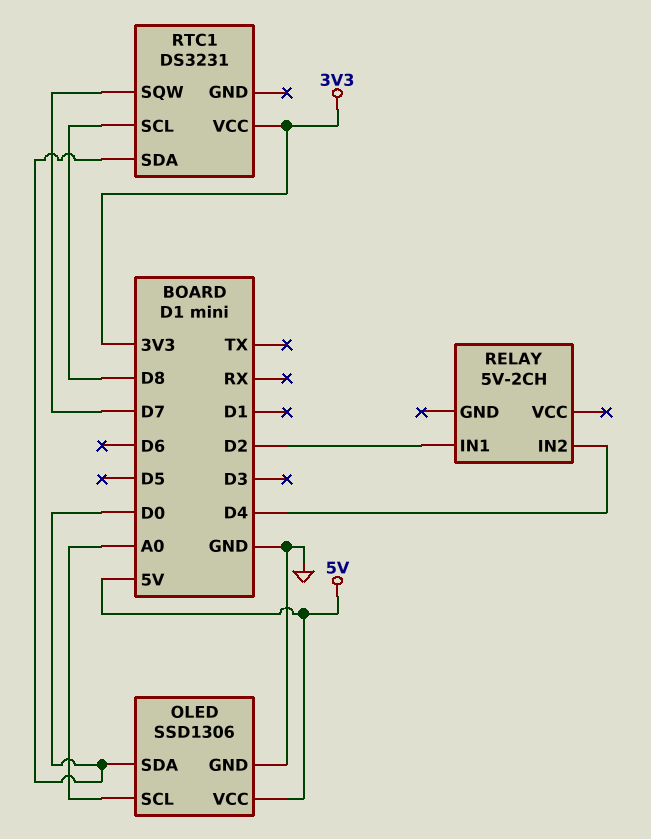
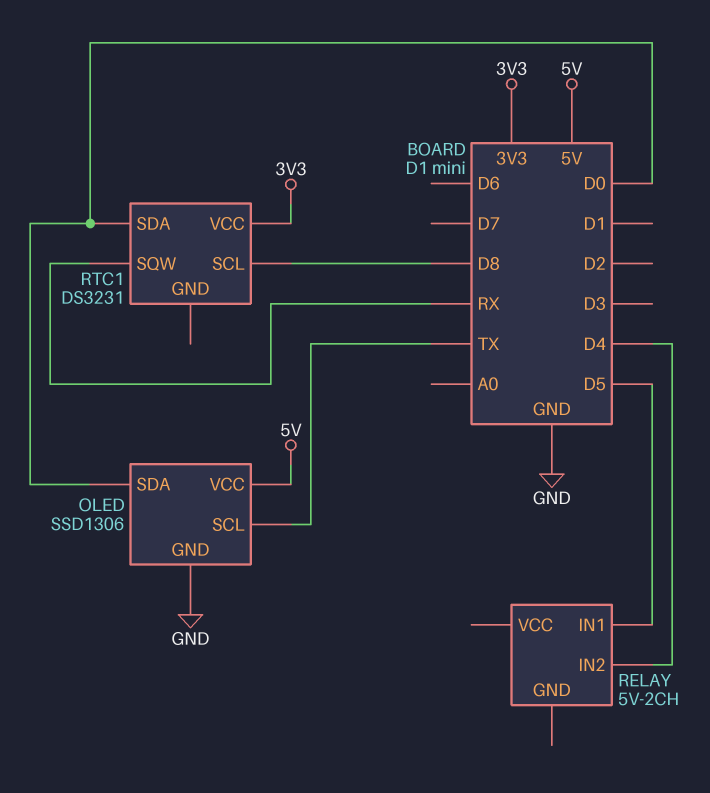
OLED pin SCL: A0 -> TX
RELAY pin IN1: D2 -> D5
RTC1 pin SQW: D7 -> RX

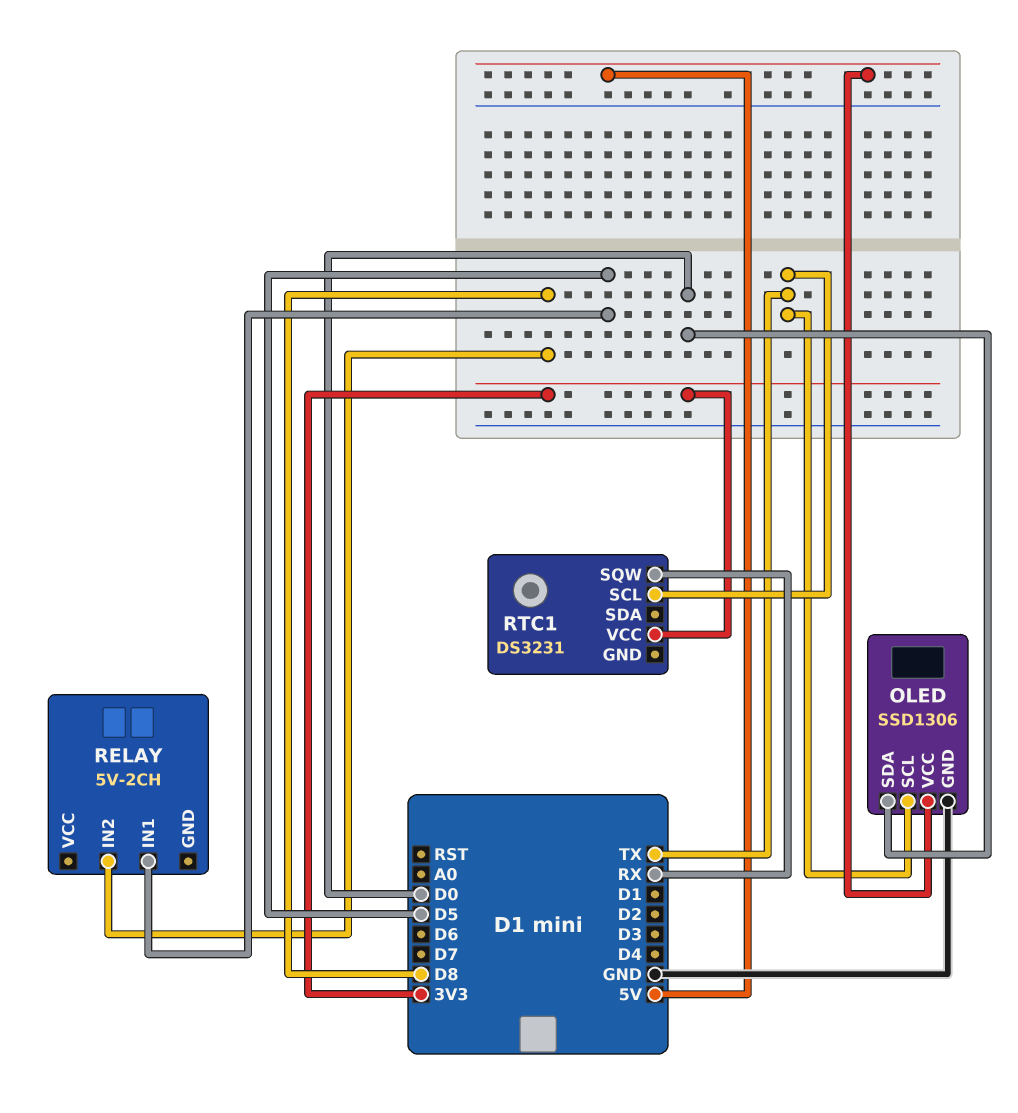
RELAY pin IN2: D4 -> D8
RTC1 pin SCL: D8 -> TX
RTC1 pin SDA: D0 -> none

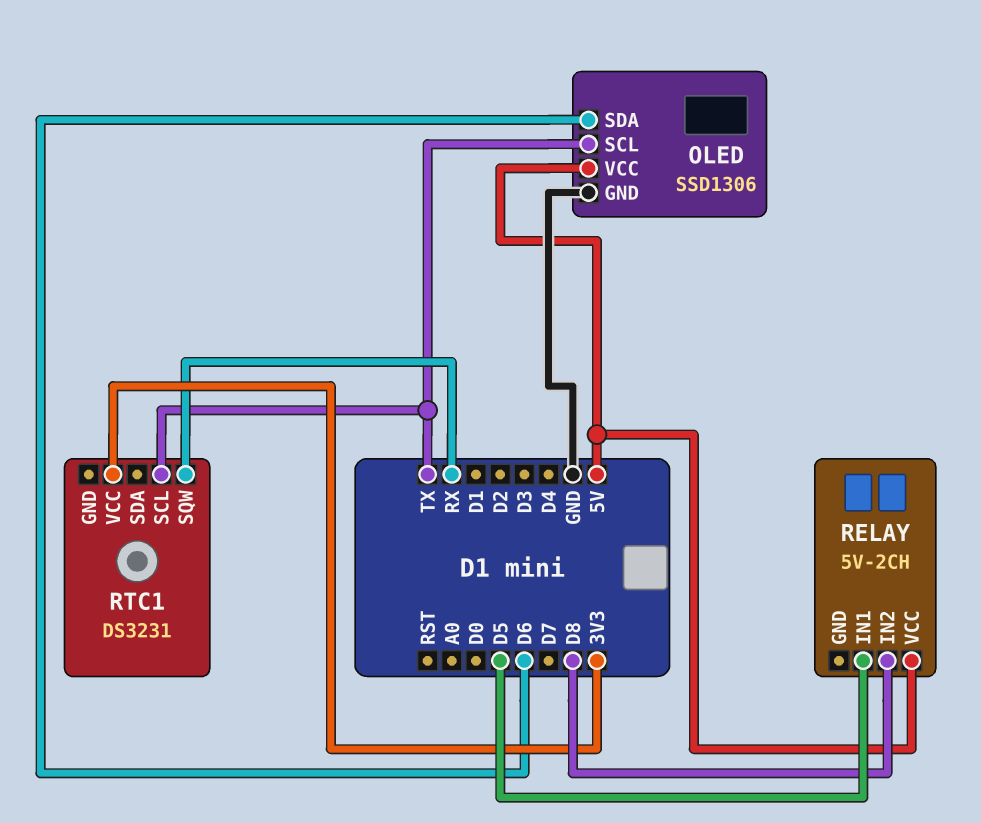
OLED pin SDA: D0 -> D6
RELAY pin VCC: none -> 5V

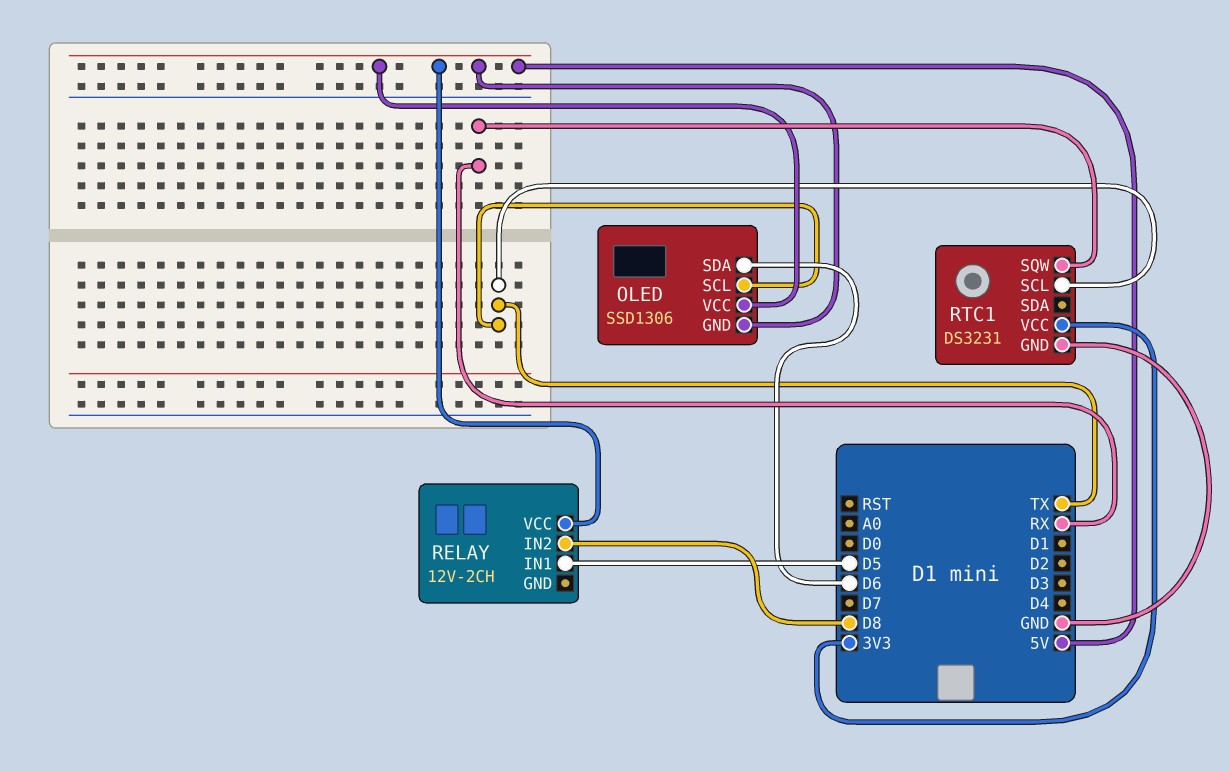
OLED pin GND: GND -> 5V
RELAY: 5V-2CH -> 12V-2CH
RTC1 pin GND: none -> GND

